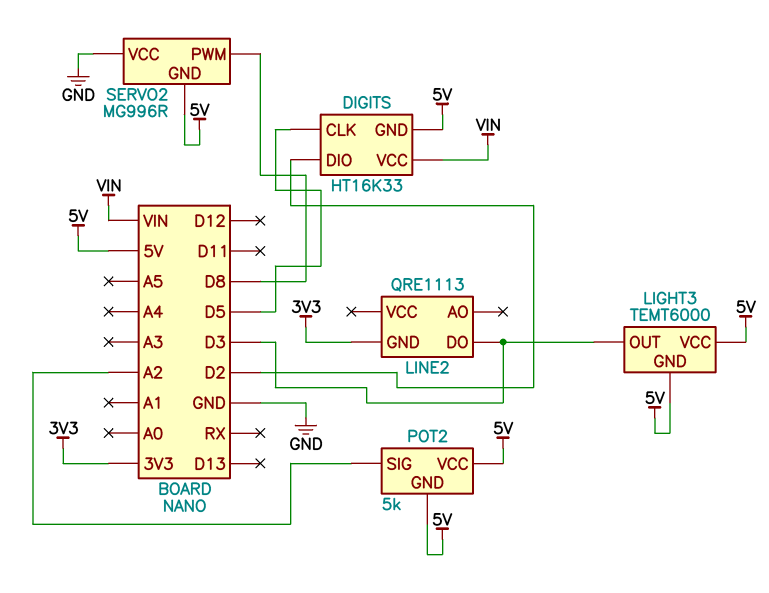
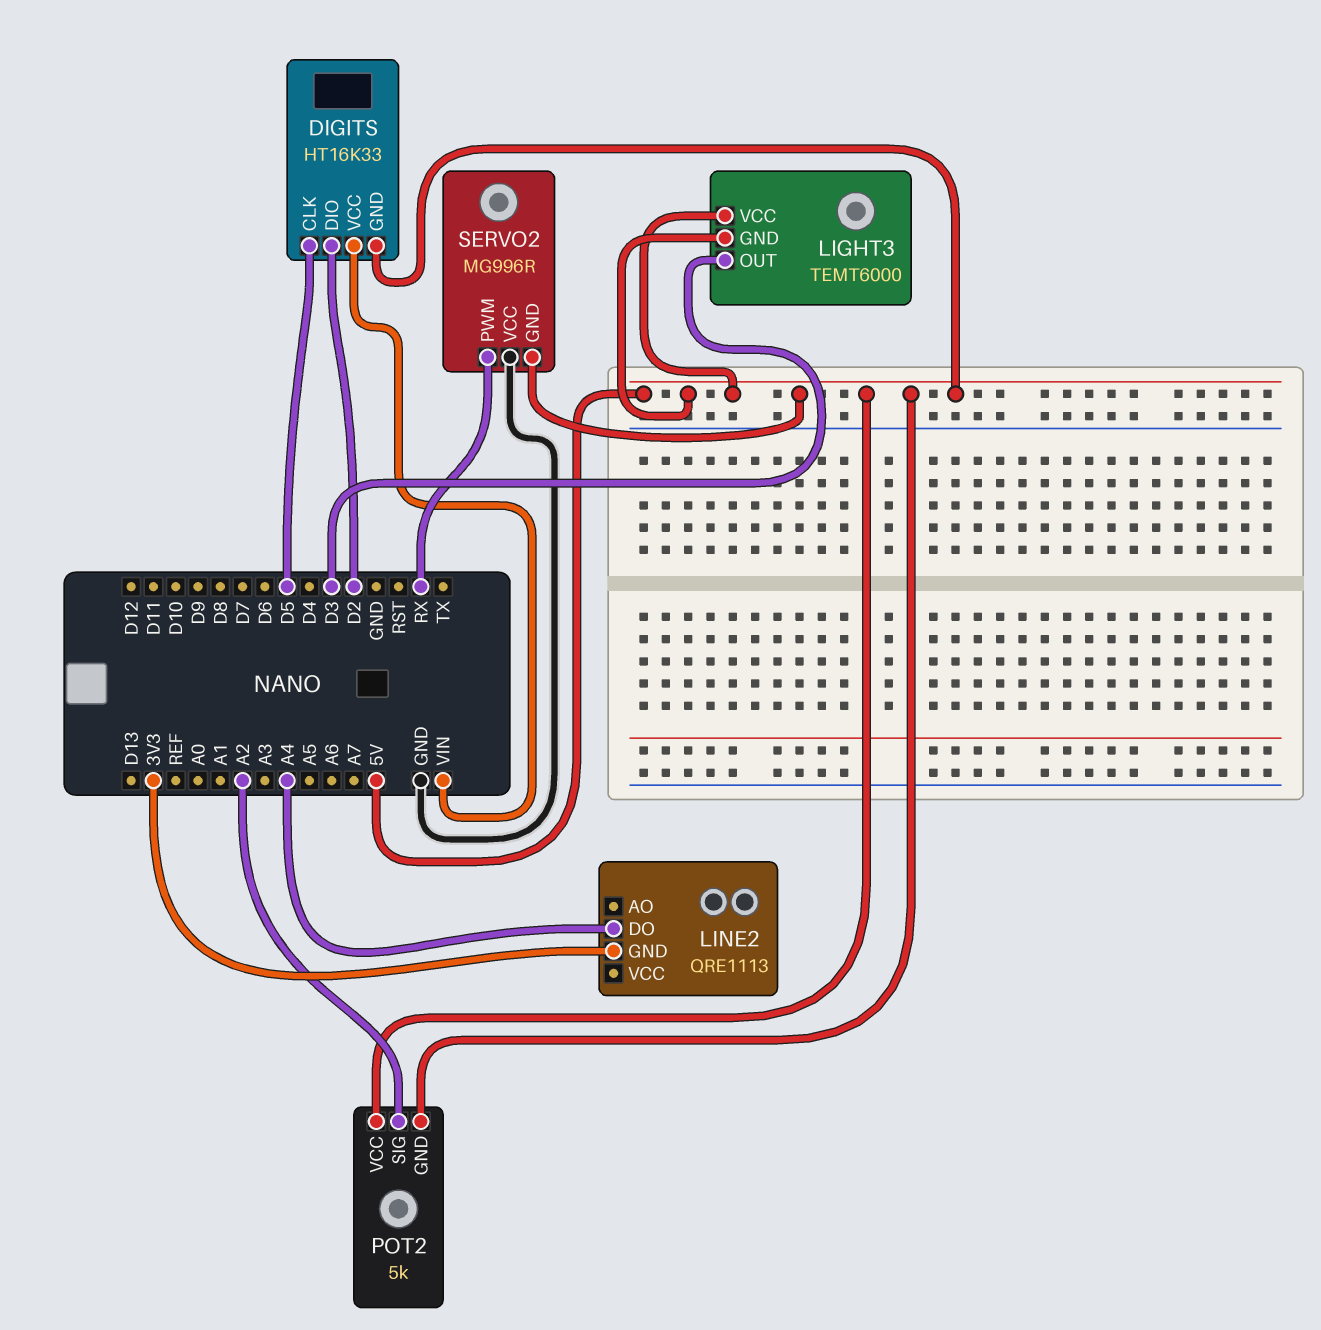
LINE2 pin DO: D3 -> A4
SERVO2 pin PWM: D8 -> RX

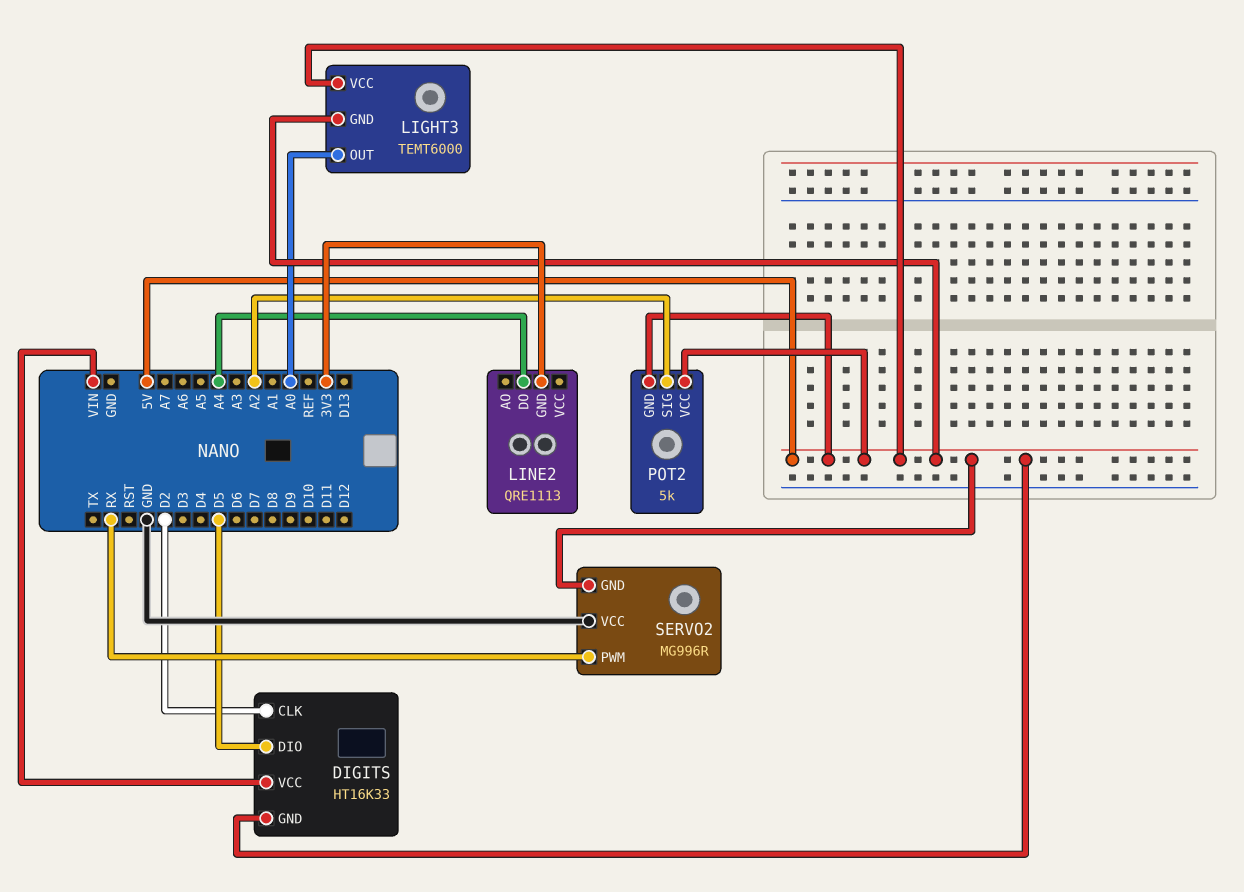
DIGITS pin CLK: D5 -> D2
DIGITS pin DIO: D2 -> D5
LIGHT3 pin OUT: D3 -> A0

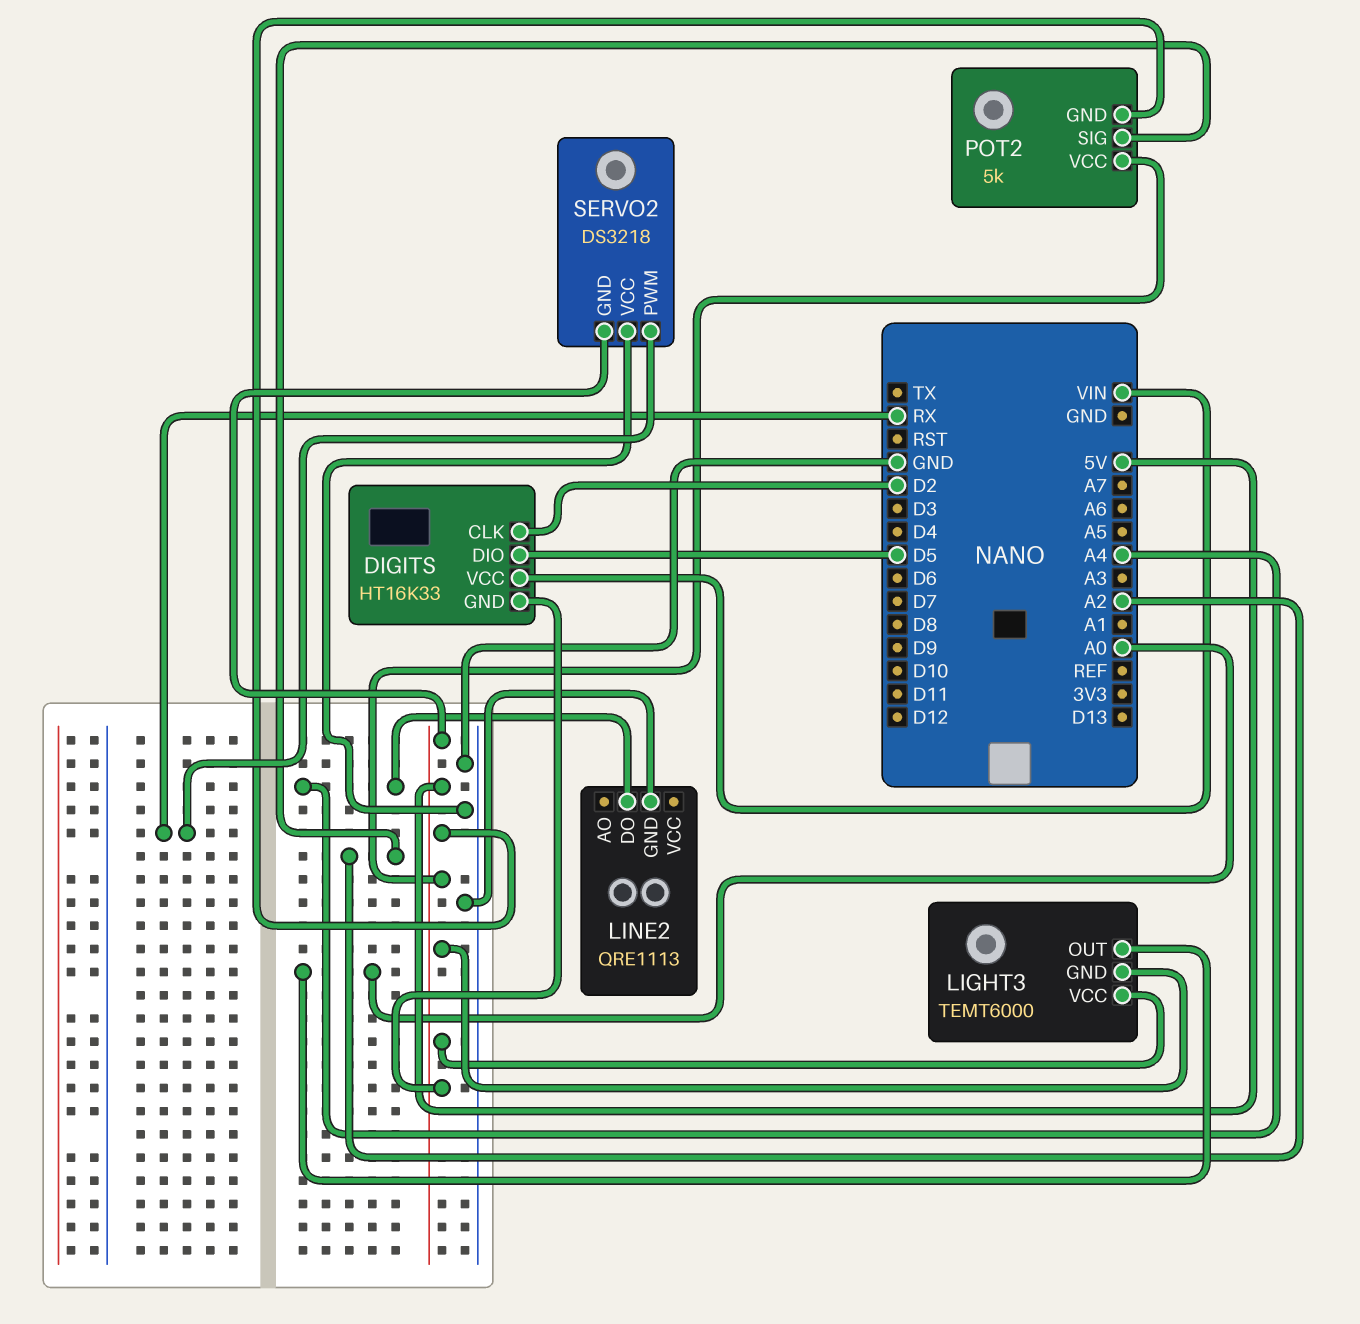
LINE2 pin GND: 3V3 -> GND
SERVO2: MG996R -> DS3218

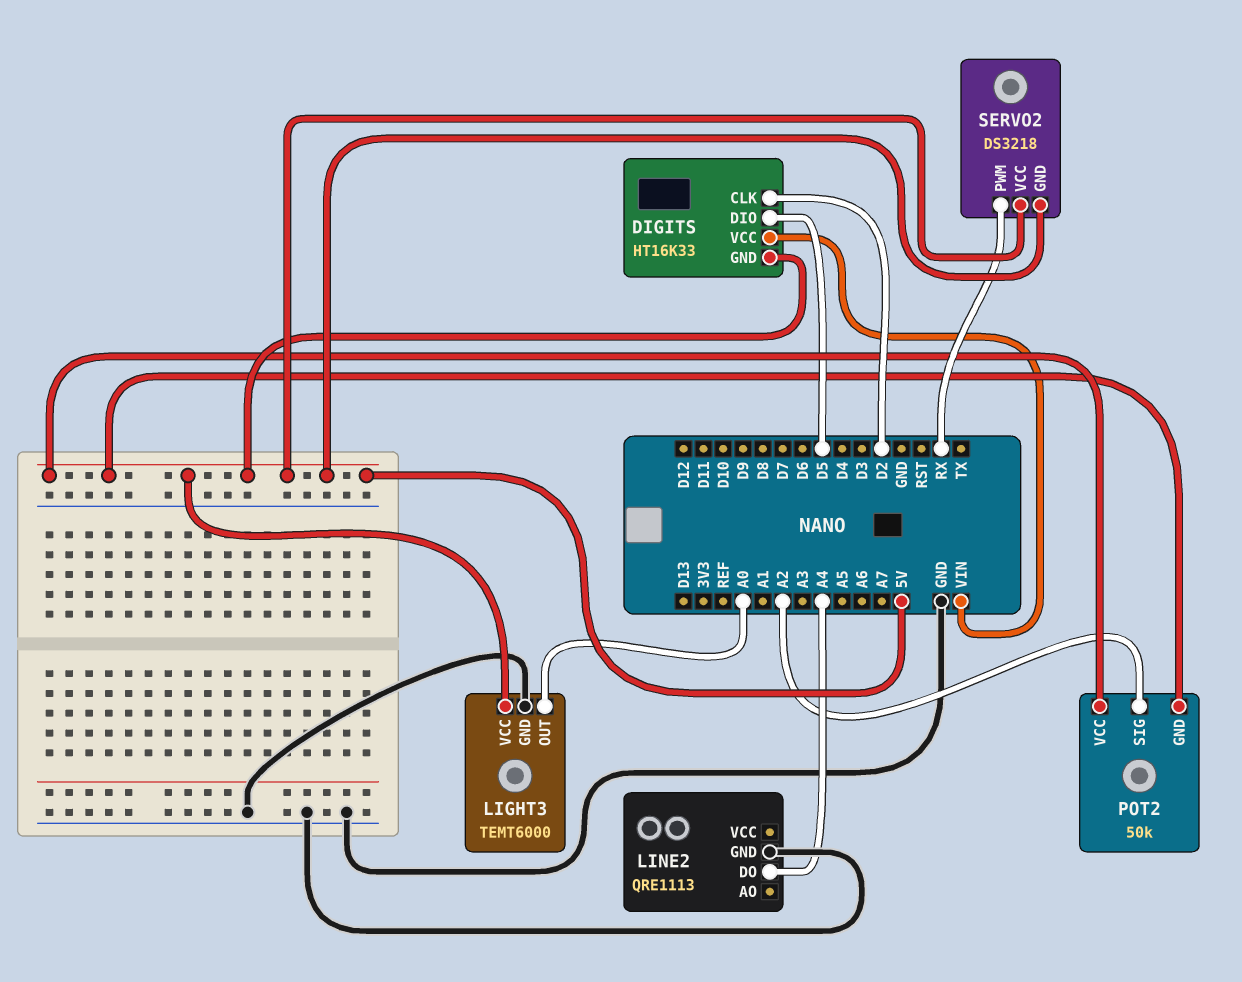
LIGHT3 pin GND: 5V -> GND
POT2: 5k -> 50k
SERVO2 pin VCC: GND -> 5V

